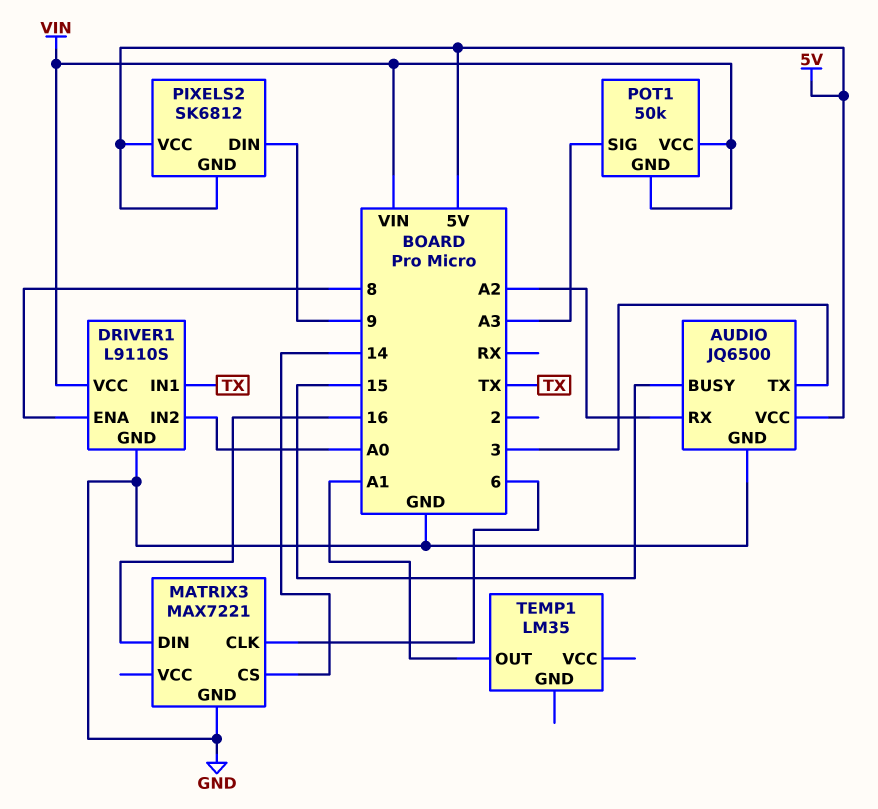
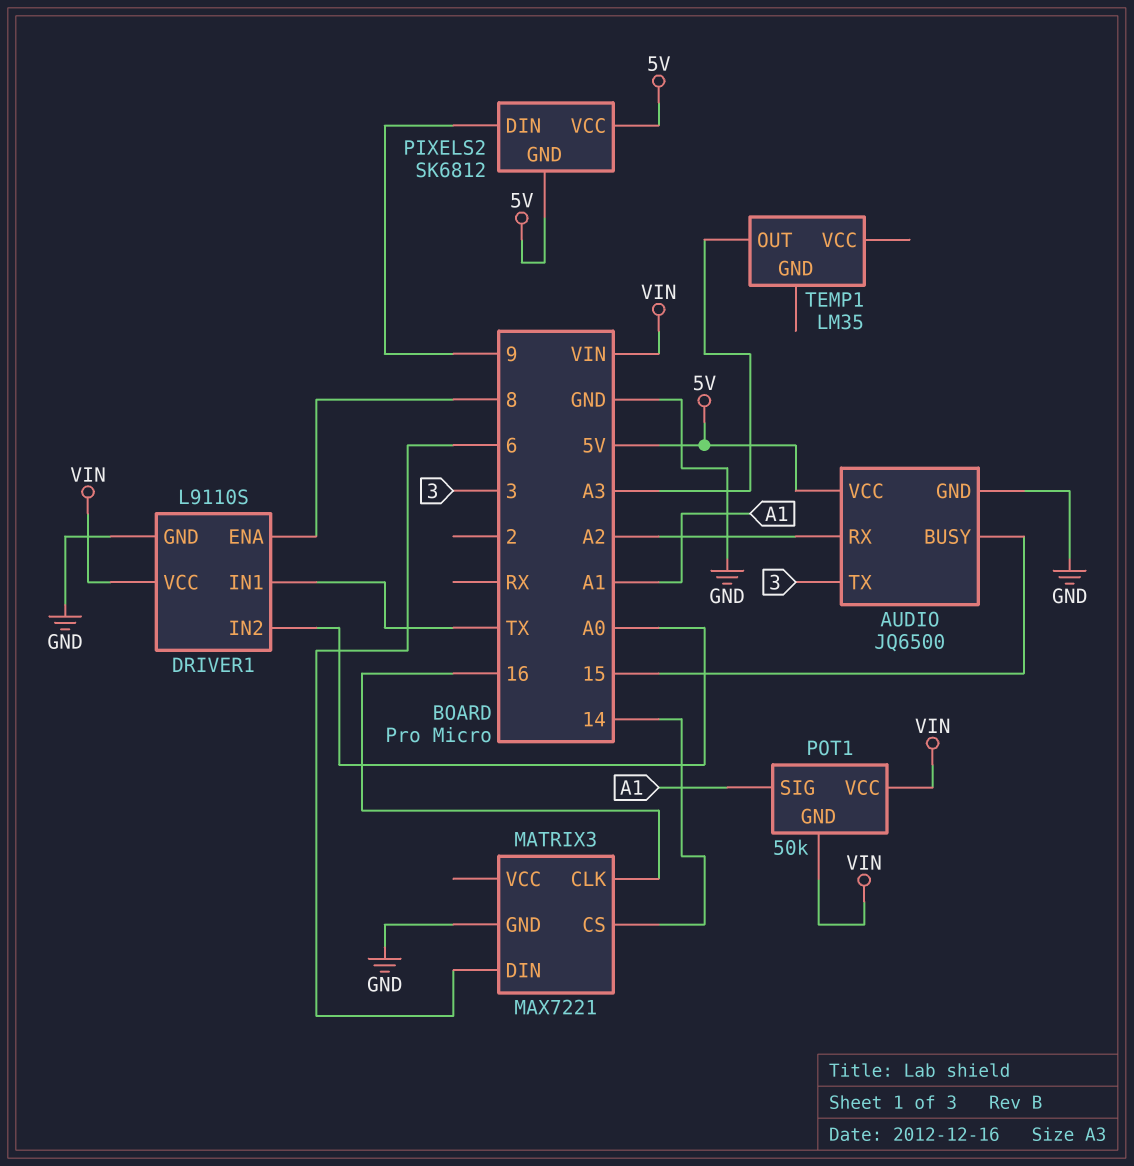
MATRIX3 pin CLK: 6 -> 16
MATRIX3 pin DIN: 16 -> 6
POT1 pin SIG: A3 -> A1
TEMP1 pin OUT: A1 -> A3

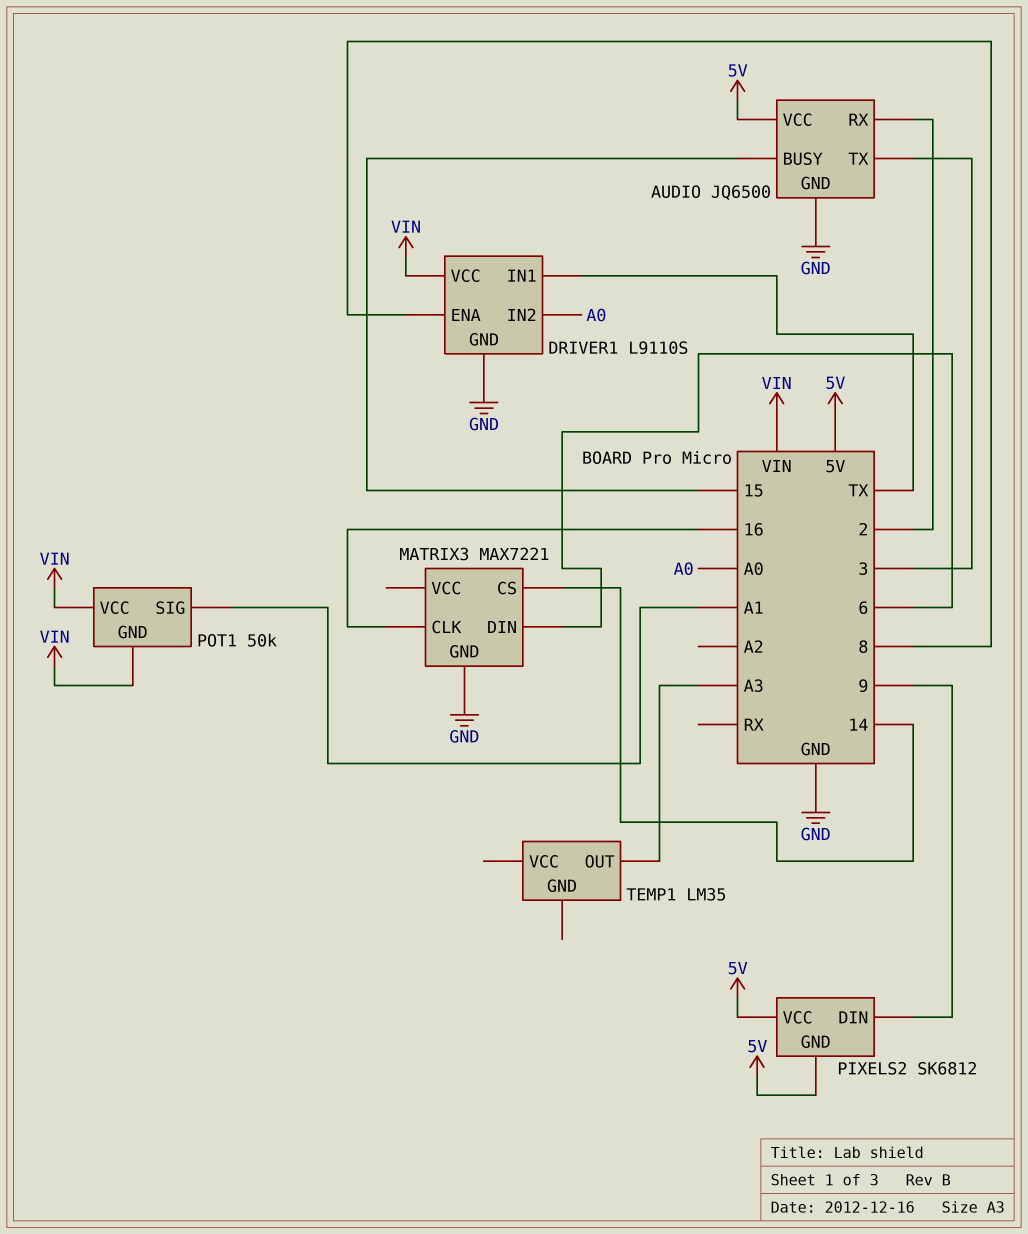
AUDIO pin RX: A2 -> 2

